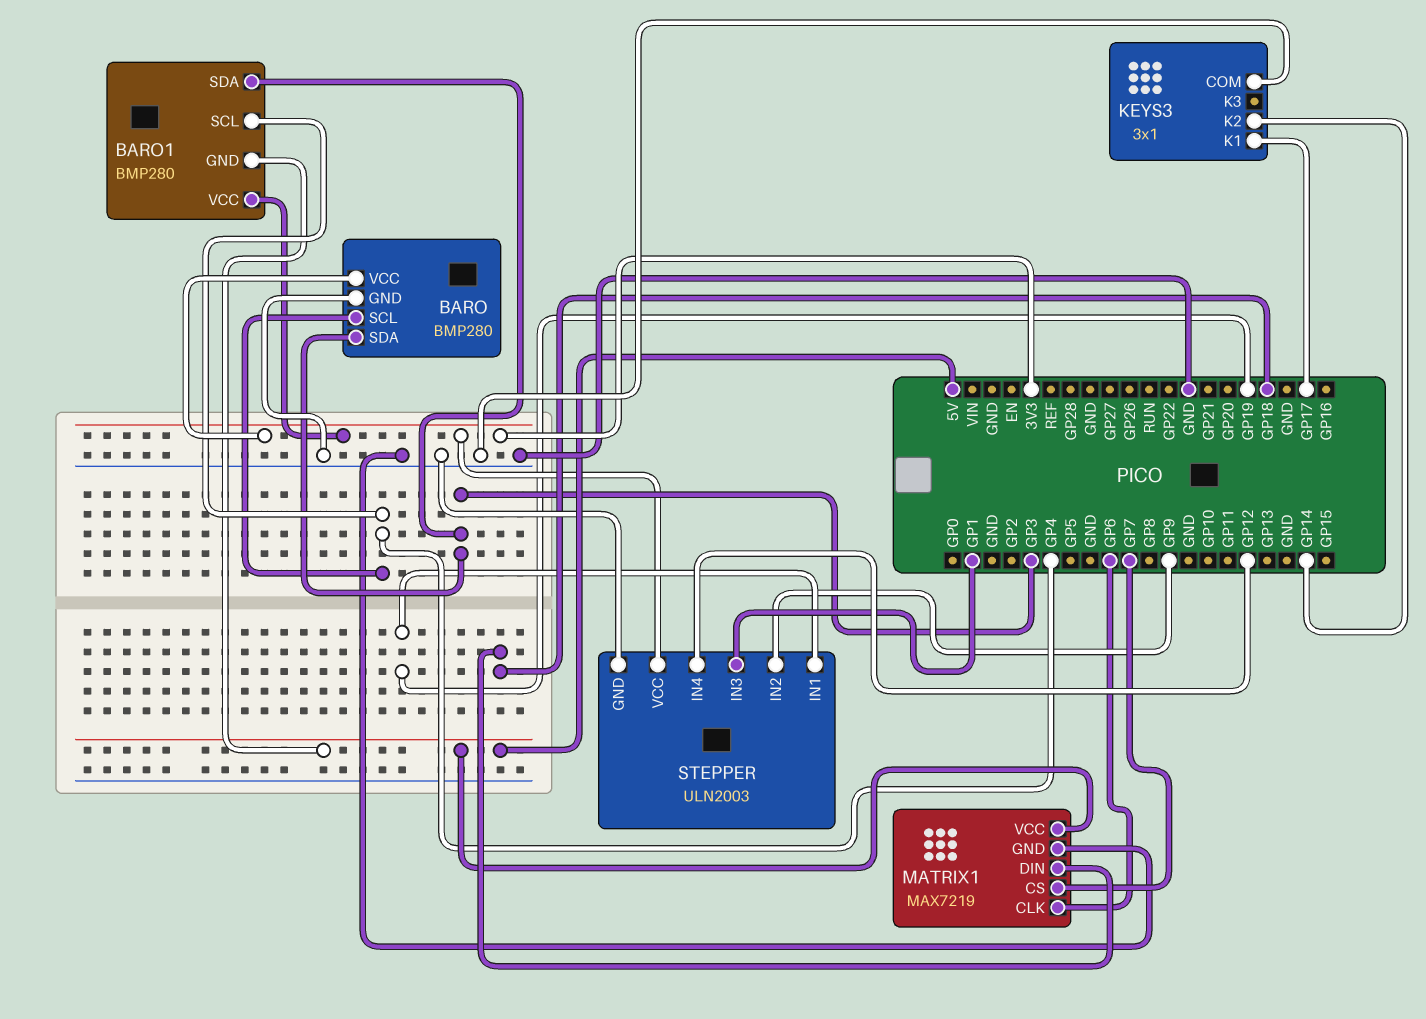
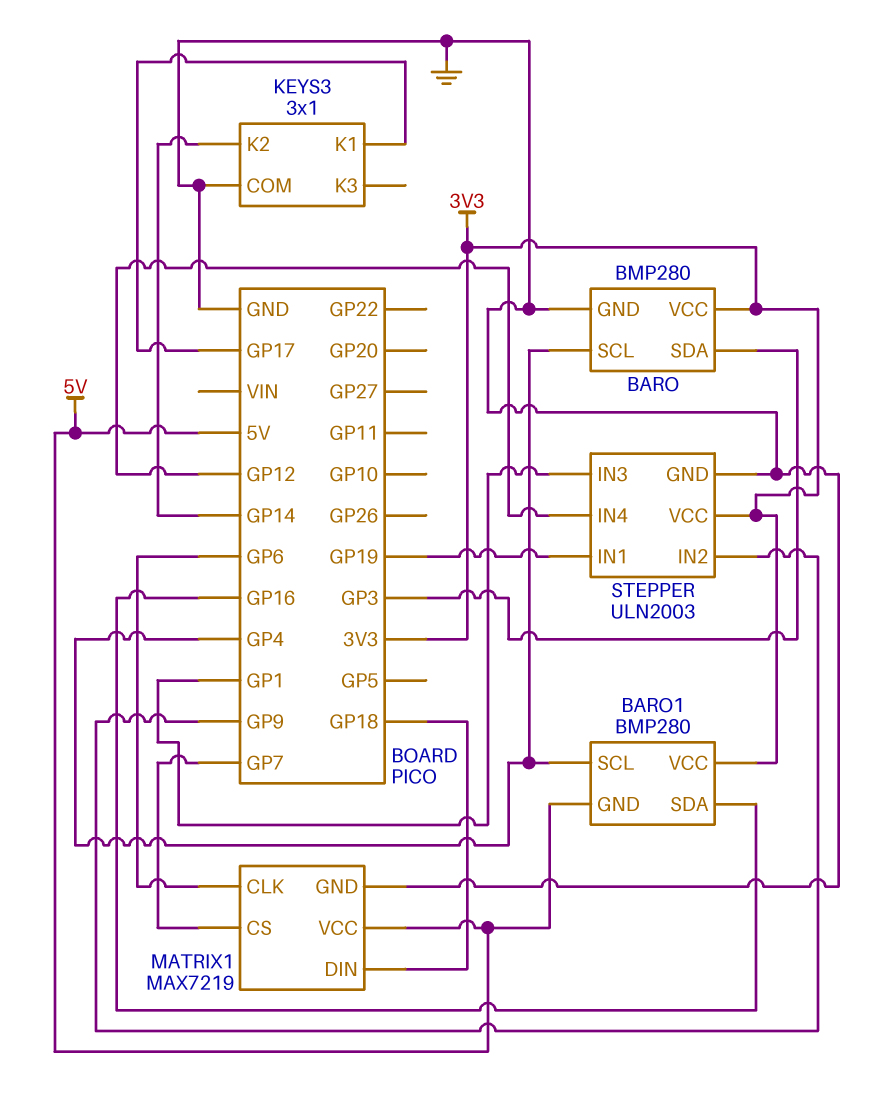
BARO1 pin SDA: GP3 -> GP16

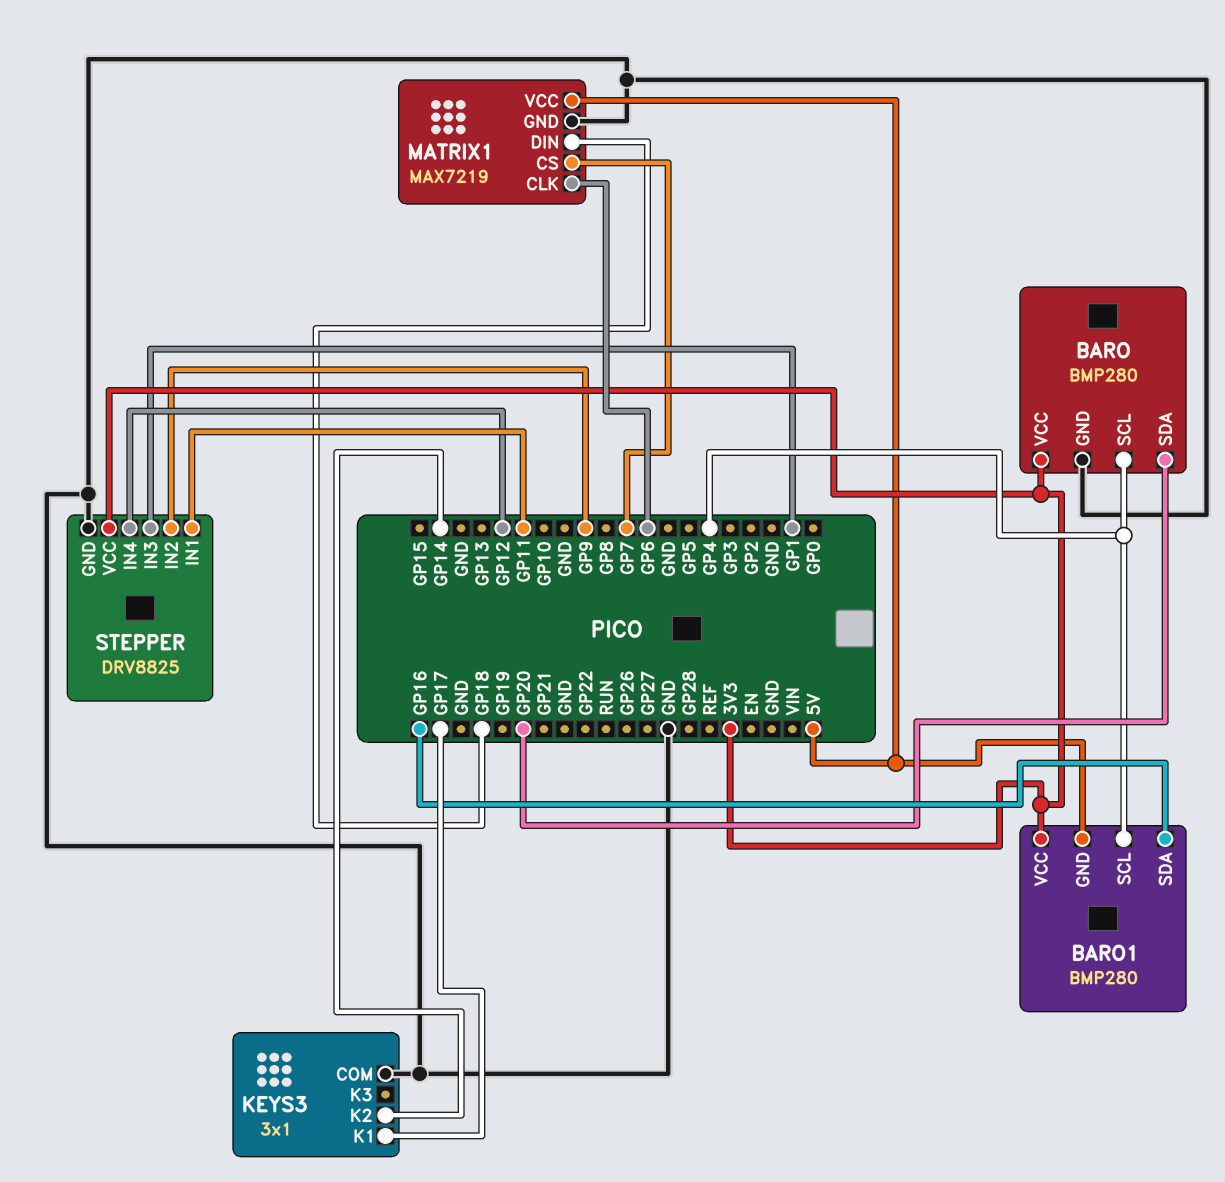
BARO pin SDA: GP3 -> GP20
STEPPER: ULN2003 -> DRV8825
STEPPER pin IN1: GP19 -> GP11

